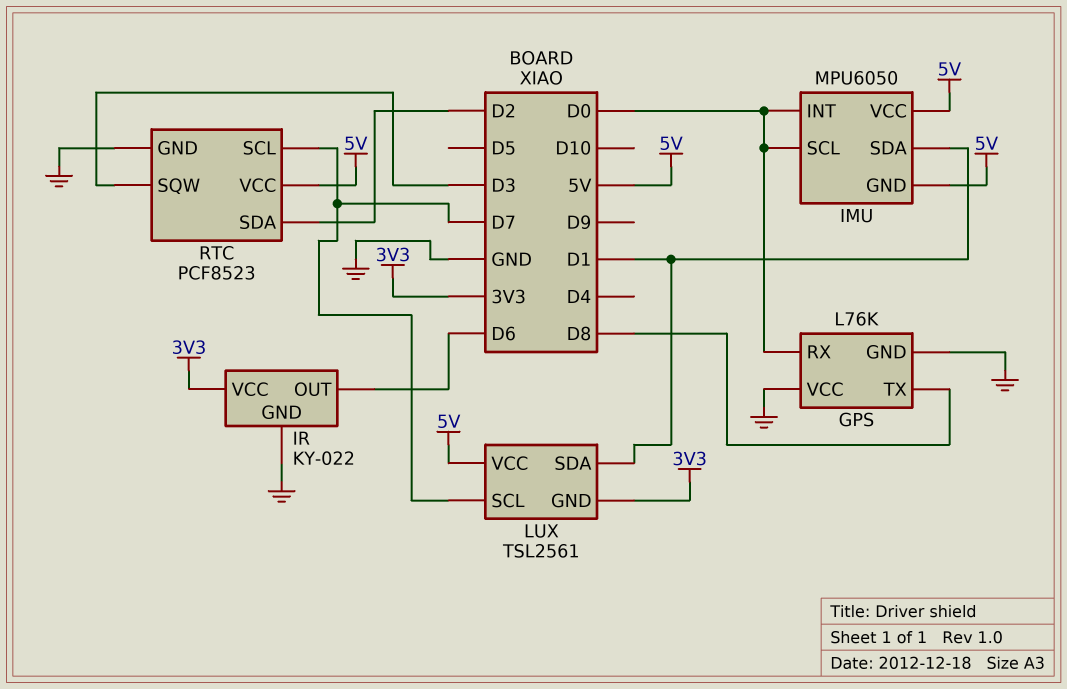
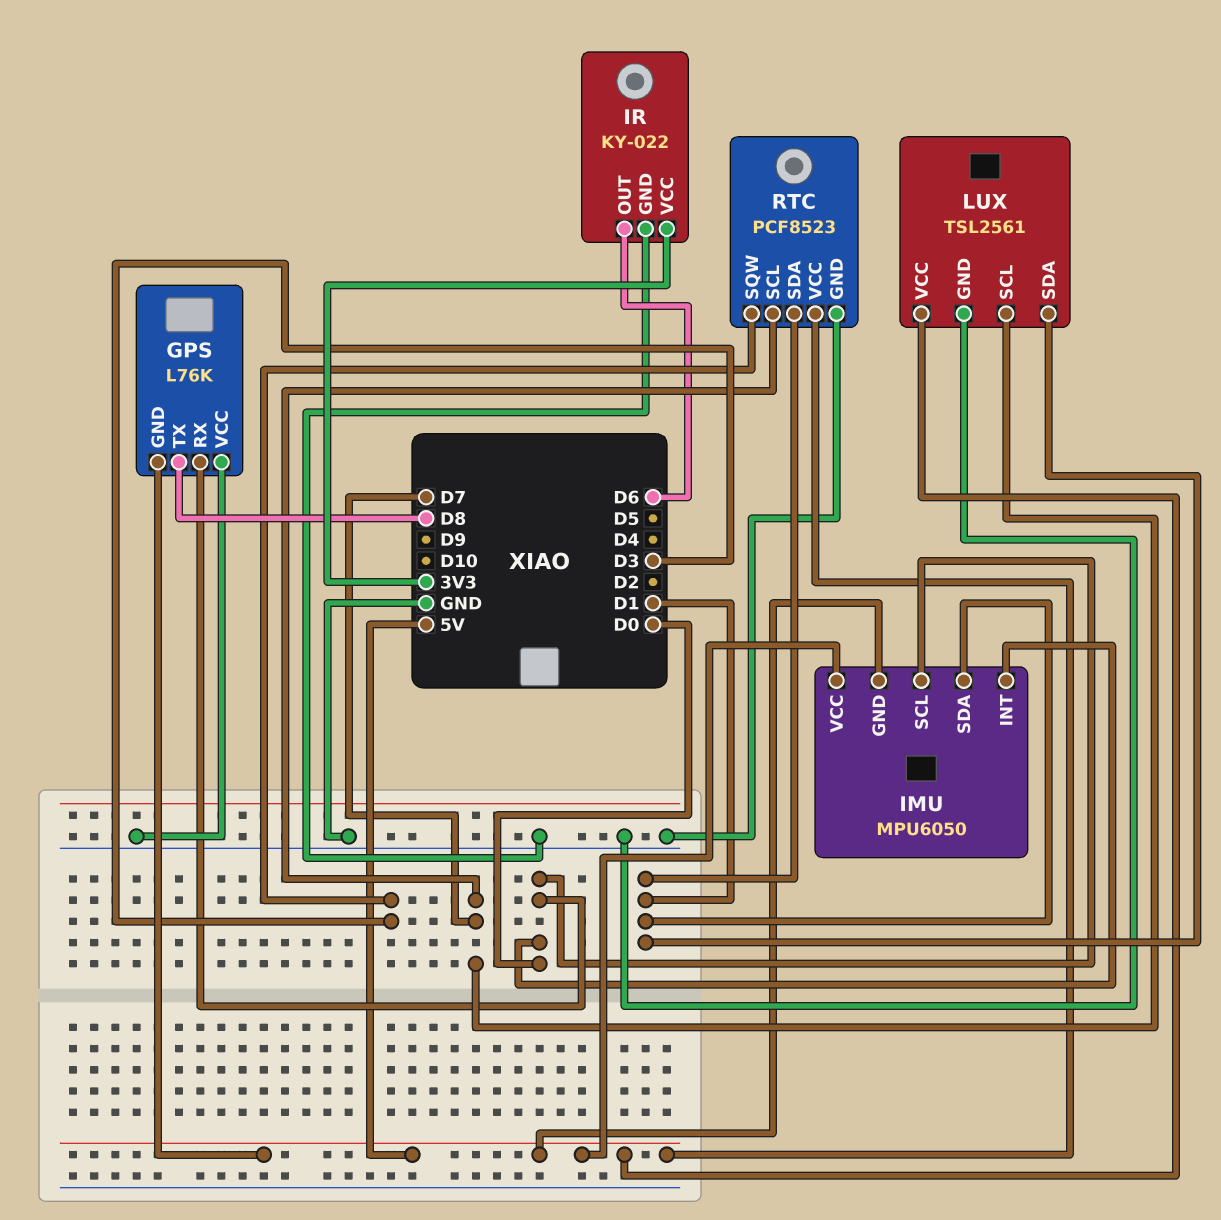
GPS pin GND: GND -> 5V
LUX pin GND: 3V3 -> GND
RTC pin SDA: D2 -> D1

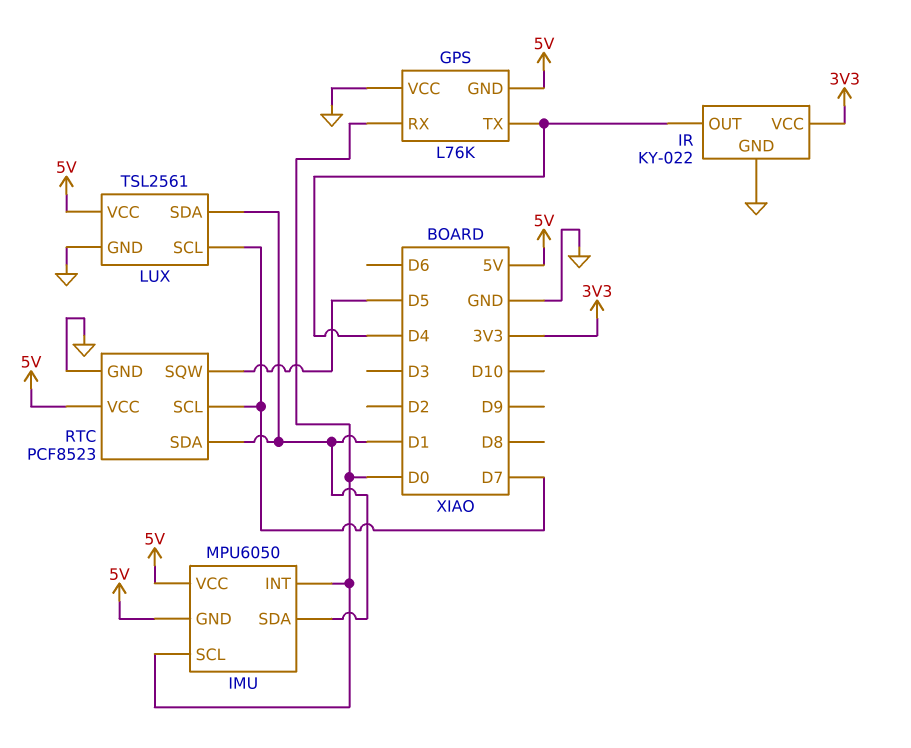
GPS pin TX: D8 -> D4
IR pin OUT: D6 -> D4
RTC pin SQW: D3 -> D5

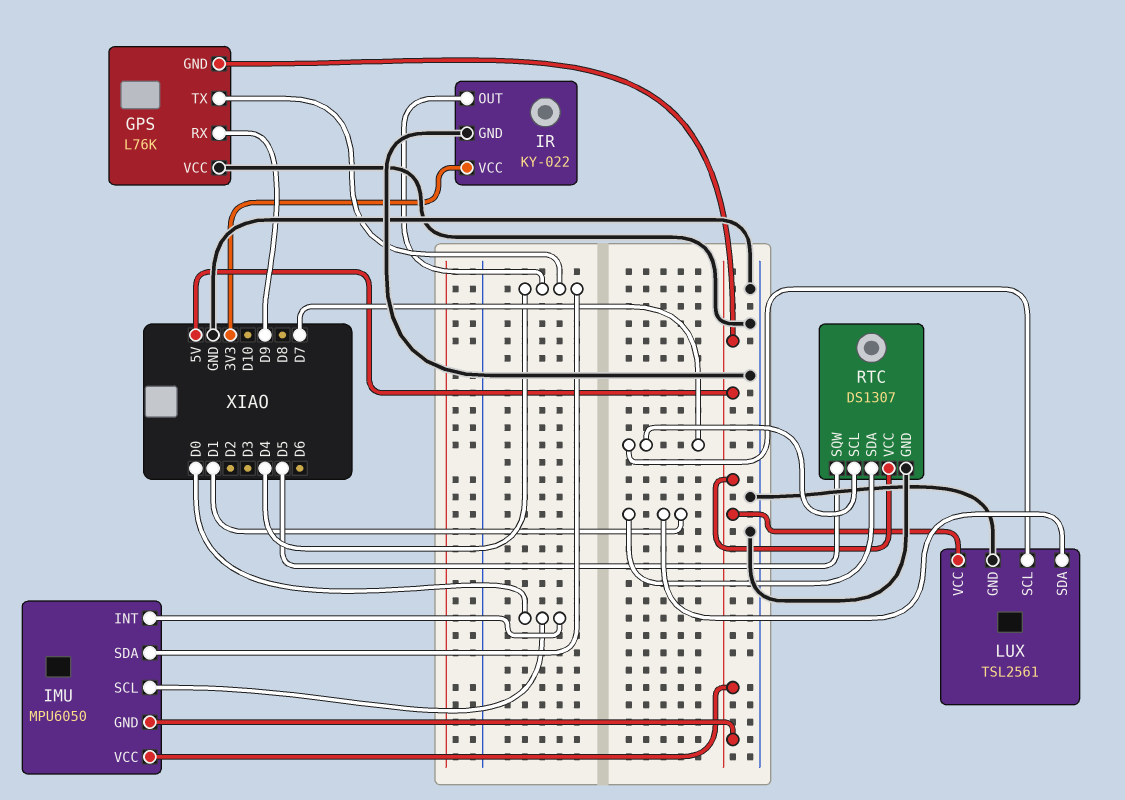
GPS pin RX: D0 -> D9
IMU pin SDA: D1 -> D4
RTC: PCF8523 -> DS1307

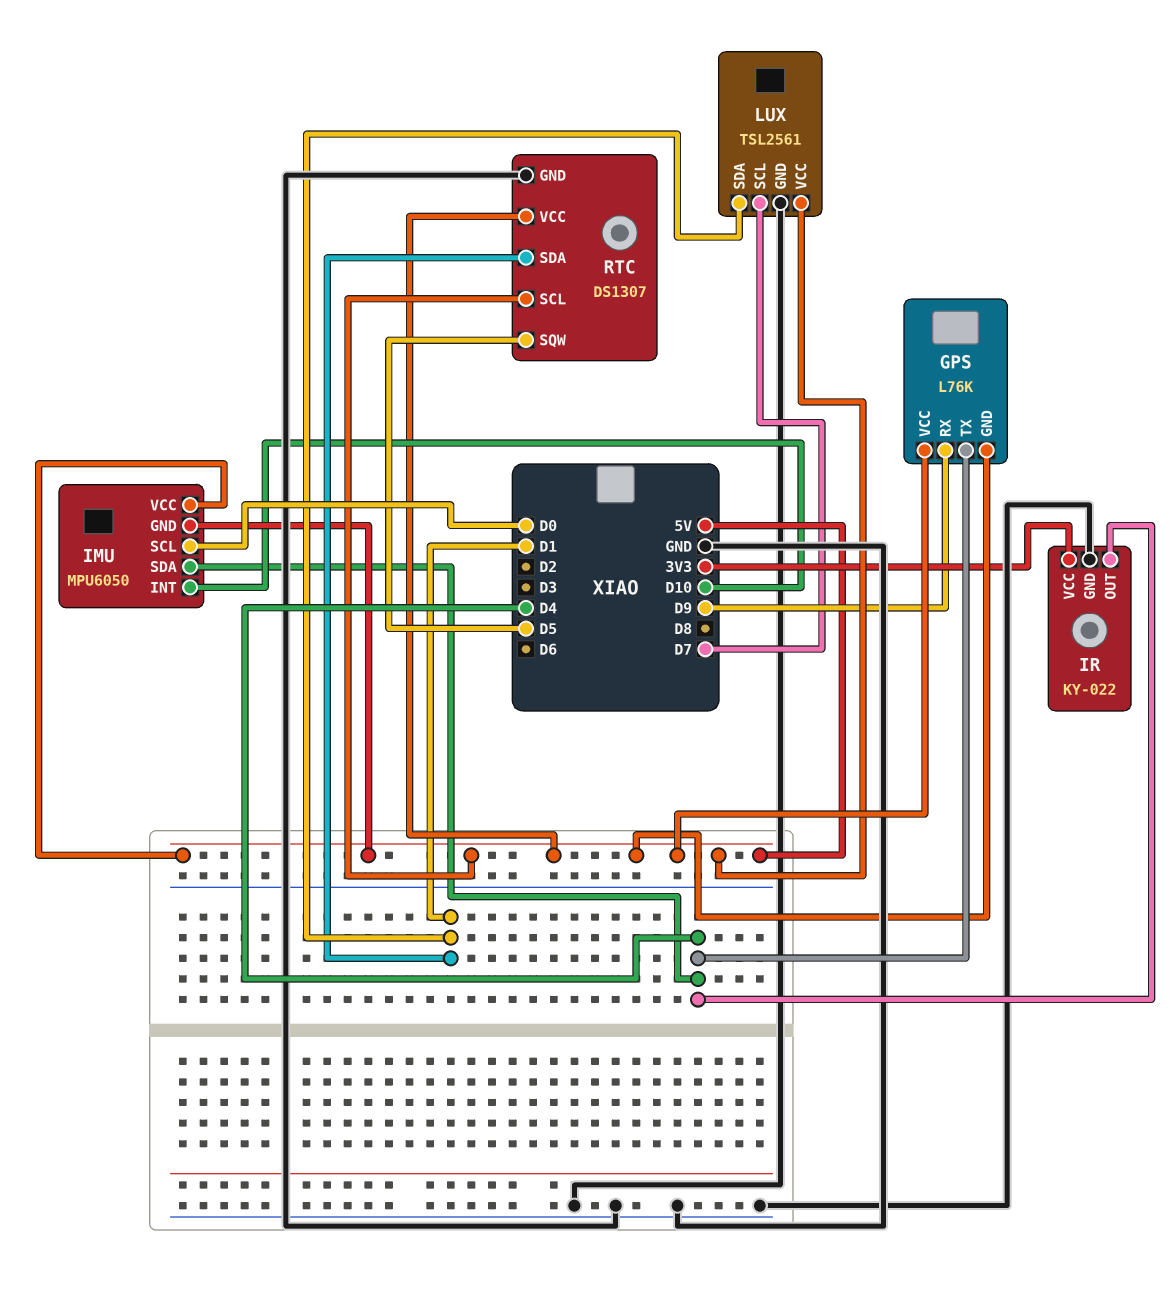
GPS pin VCC: GND -> 5V
IMU pin INT: D0 -> D10
RTC pin SCL: D7 -> 5V

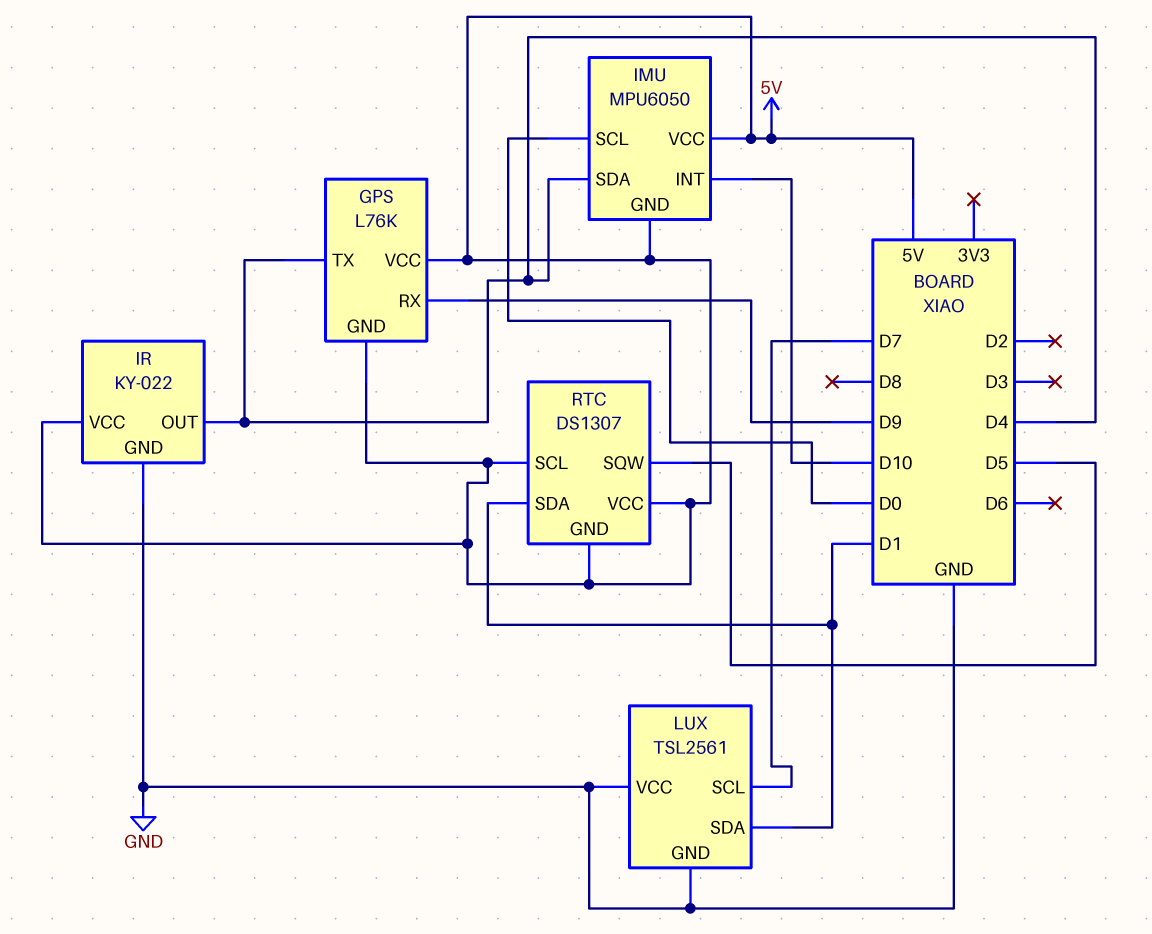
IR pin VCC: 3V3 -> 5V
LUX pin VCC: 5V -> GND
RTC pin GND: GND -> 5V

